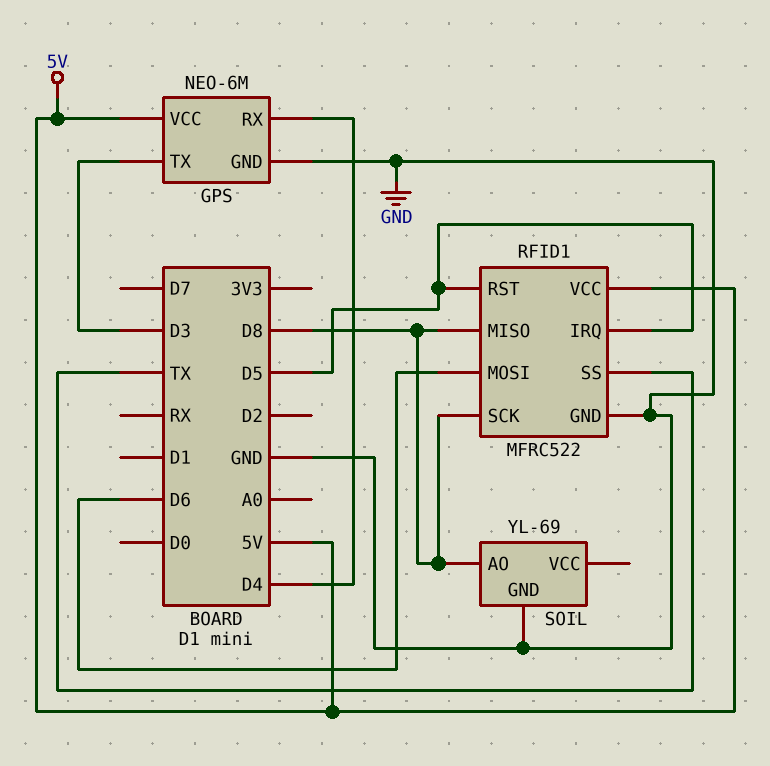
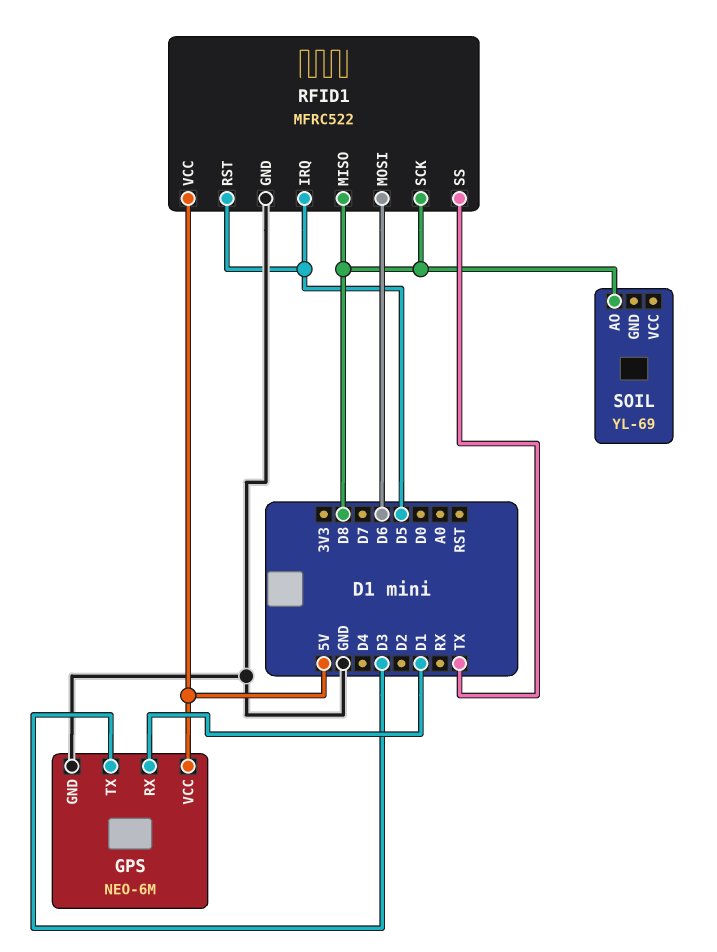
GPS pin RX: D4 -> D1
SOIL pin GND: GND -> none

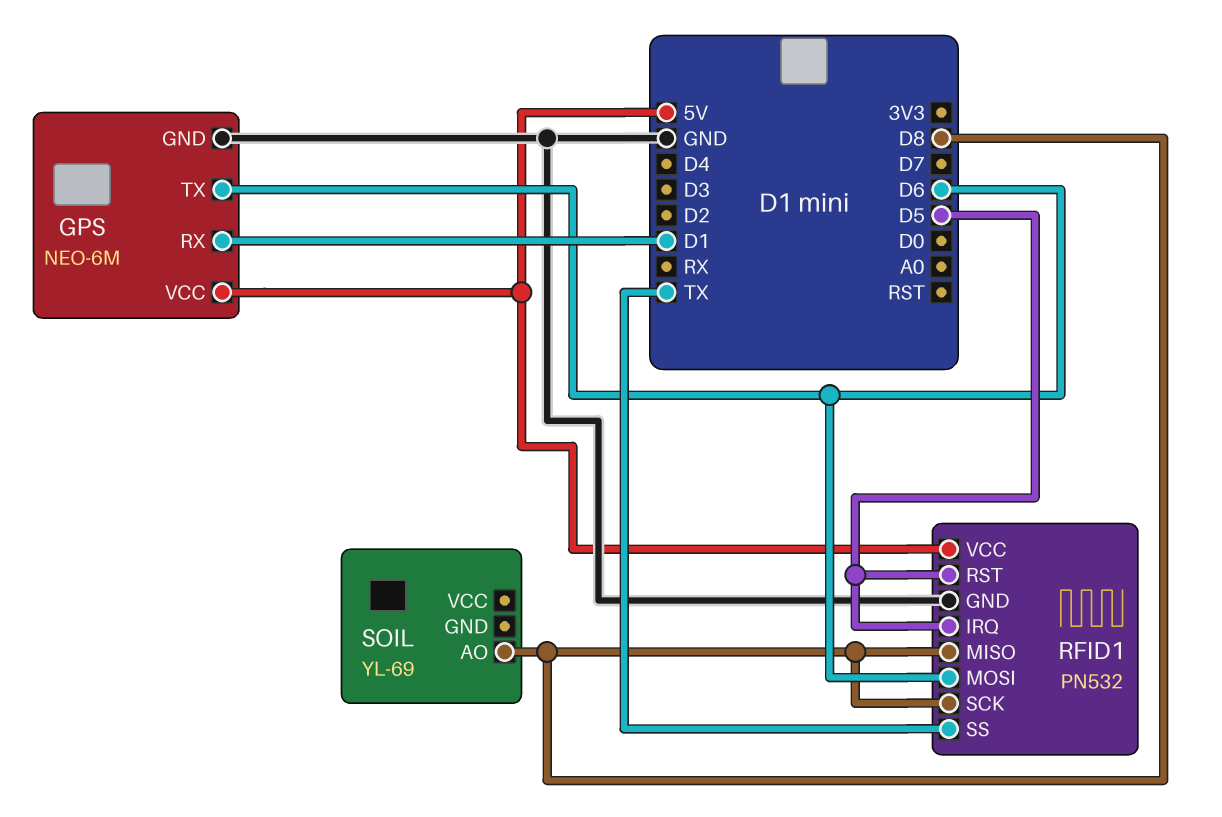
GPS pin TX: D3 -> D6
RFID1: MFRC522 -> PN532

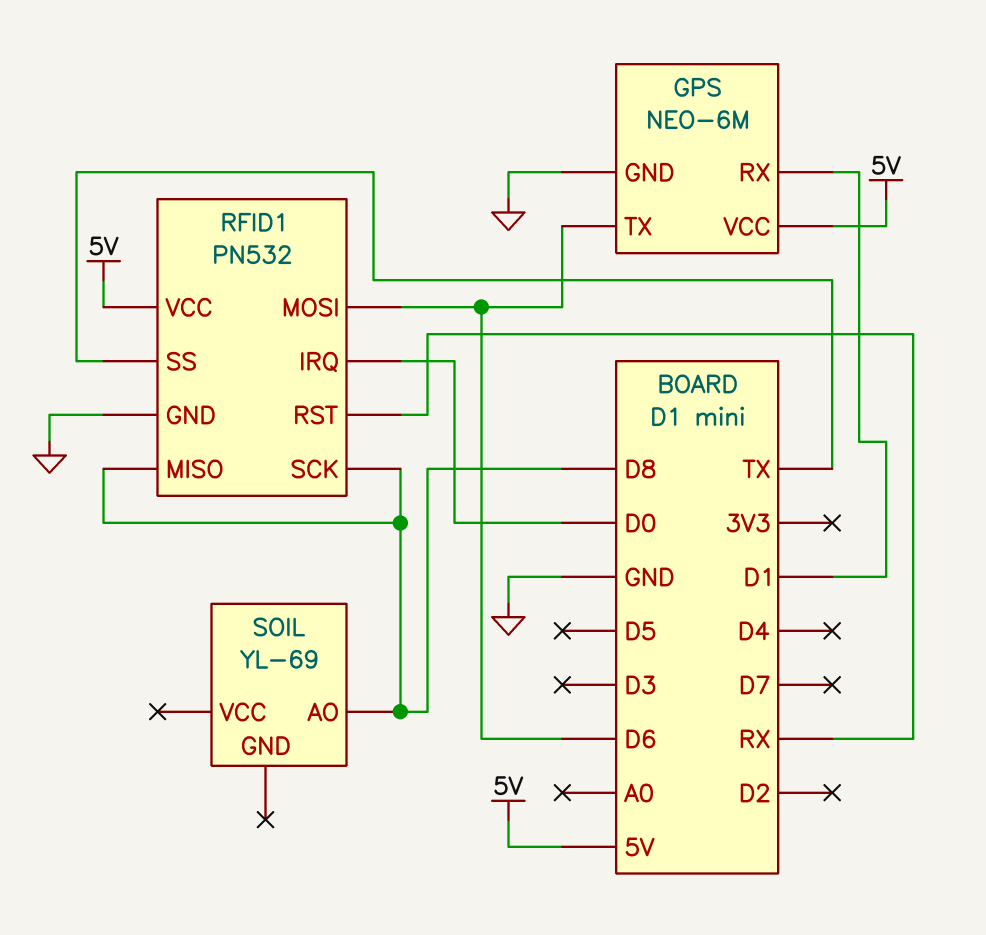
RFID1 pin IRQ: D5 -> D0
RFID1 pin RST: D5 -> RX

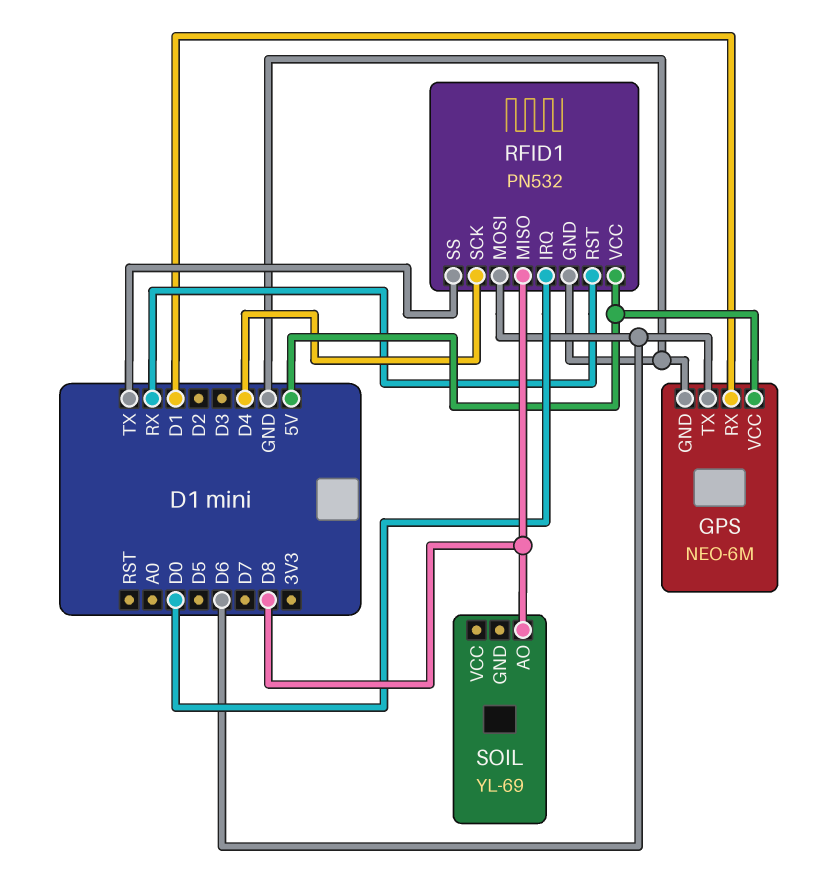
RFID1 pin SCK: D8 -> D4

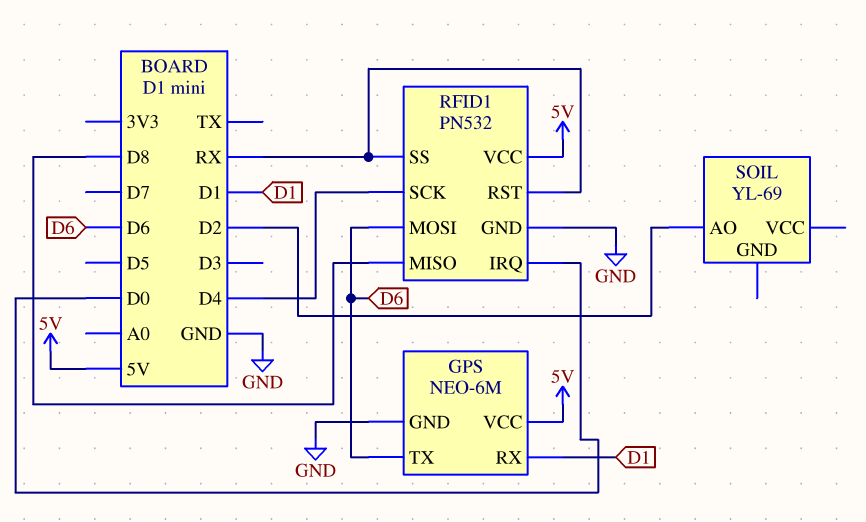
RFID1 pin SS: TX -> RX
SOIL pin AO: D8 -> D2

